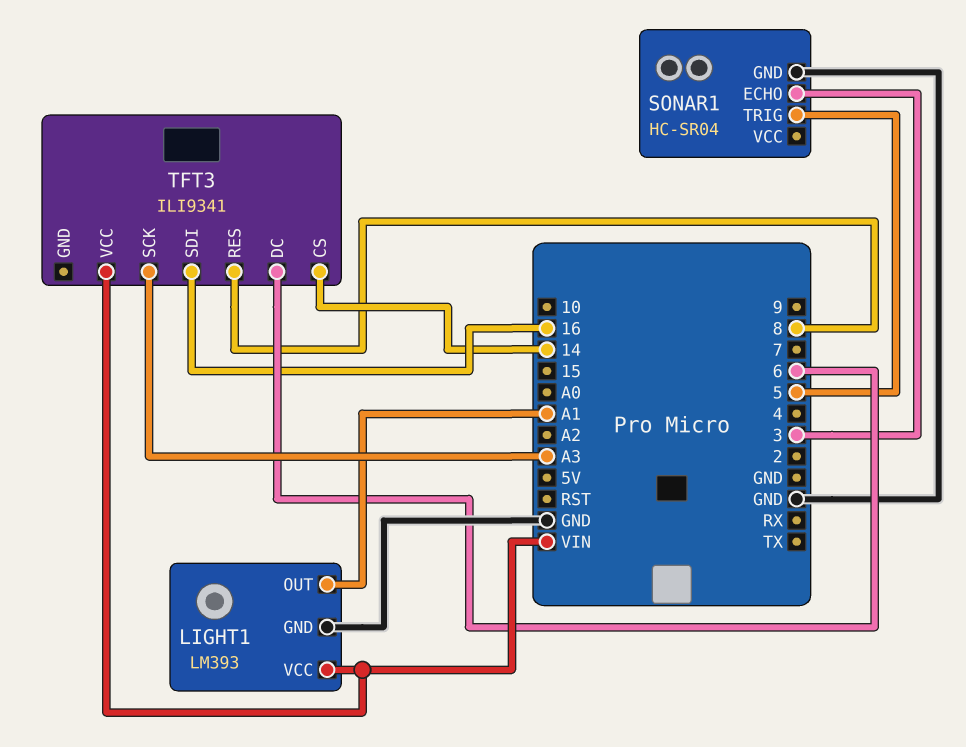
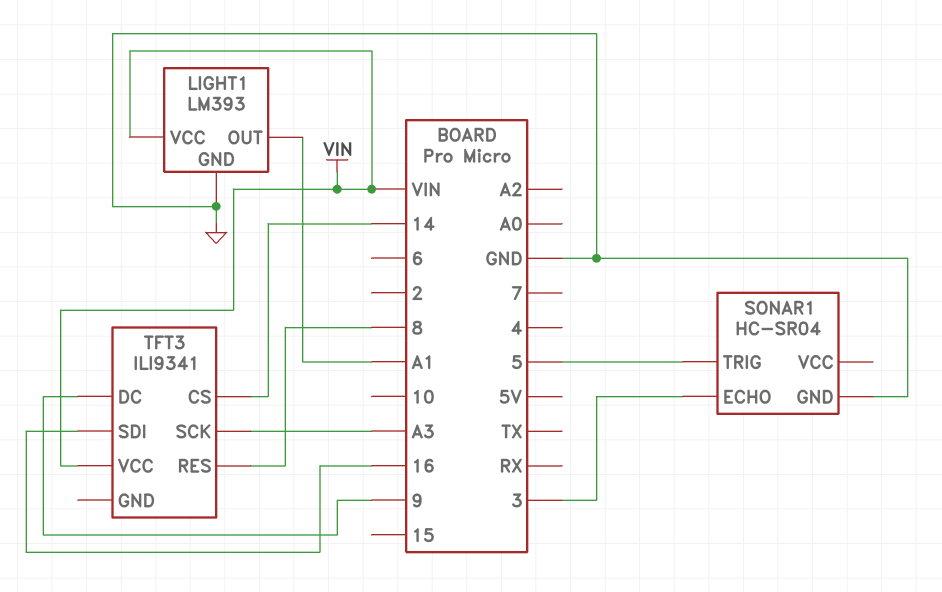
TFT3 pin DC: 6 -> 9

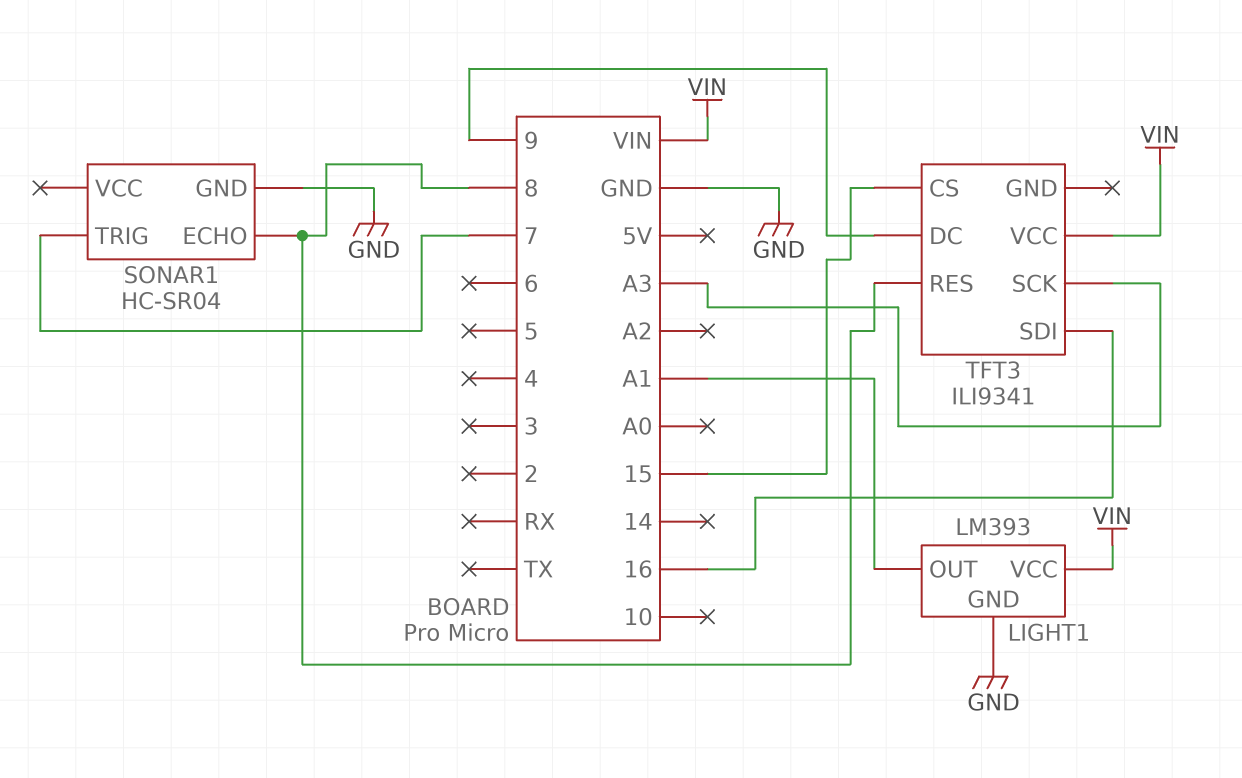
SONAR1 pin ECHO: 3 -> 8
SONAR1 pin TRIG: 5 -> 7
TFT3 pin CS: 14 -> 15

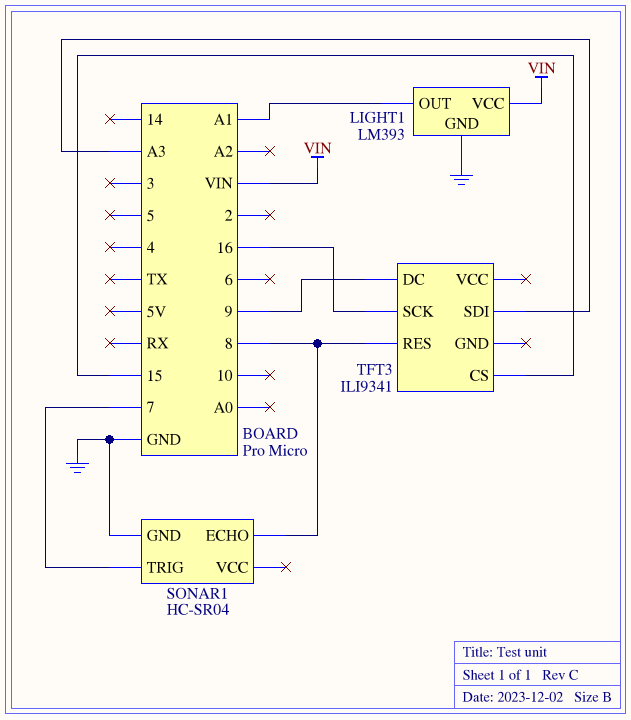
TFT3 pin SCK: A3 -> 16
TFT3 pin SDI: 16 -> A3
TFT3 pin VCC: VIN -> none

